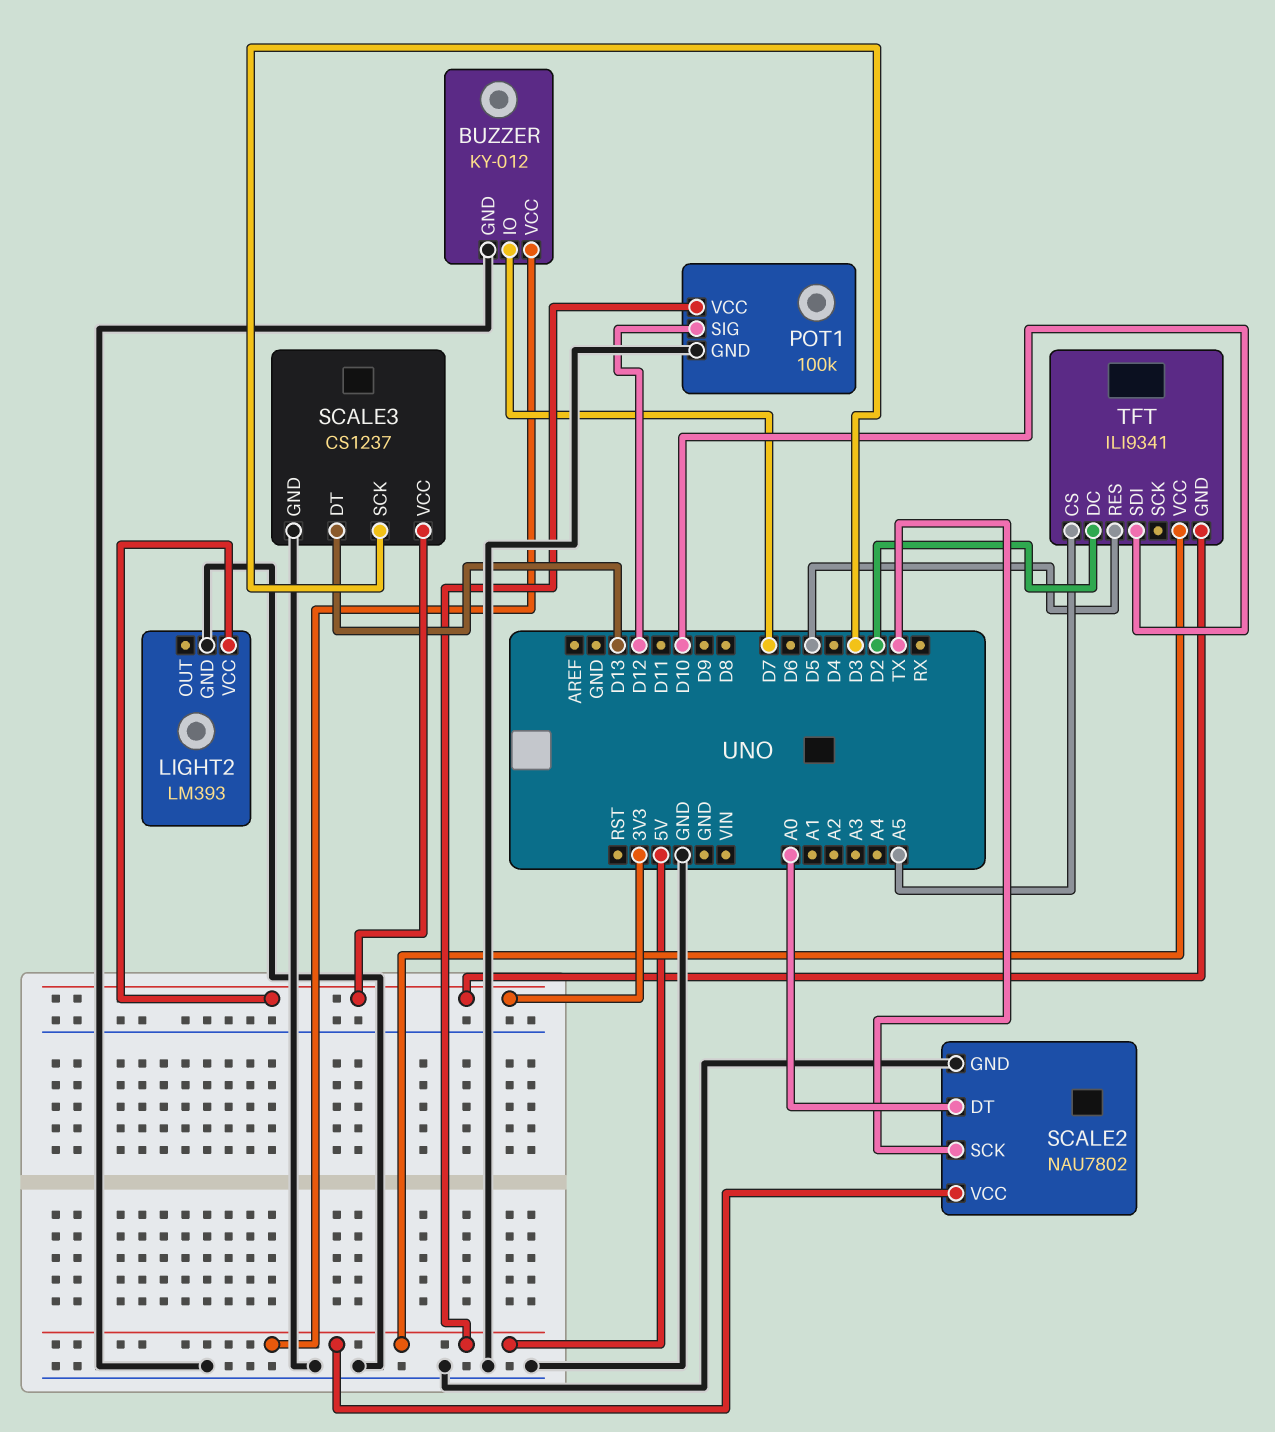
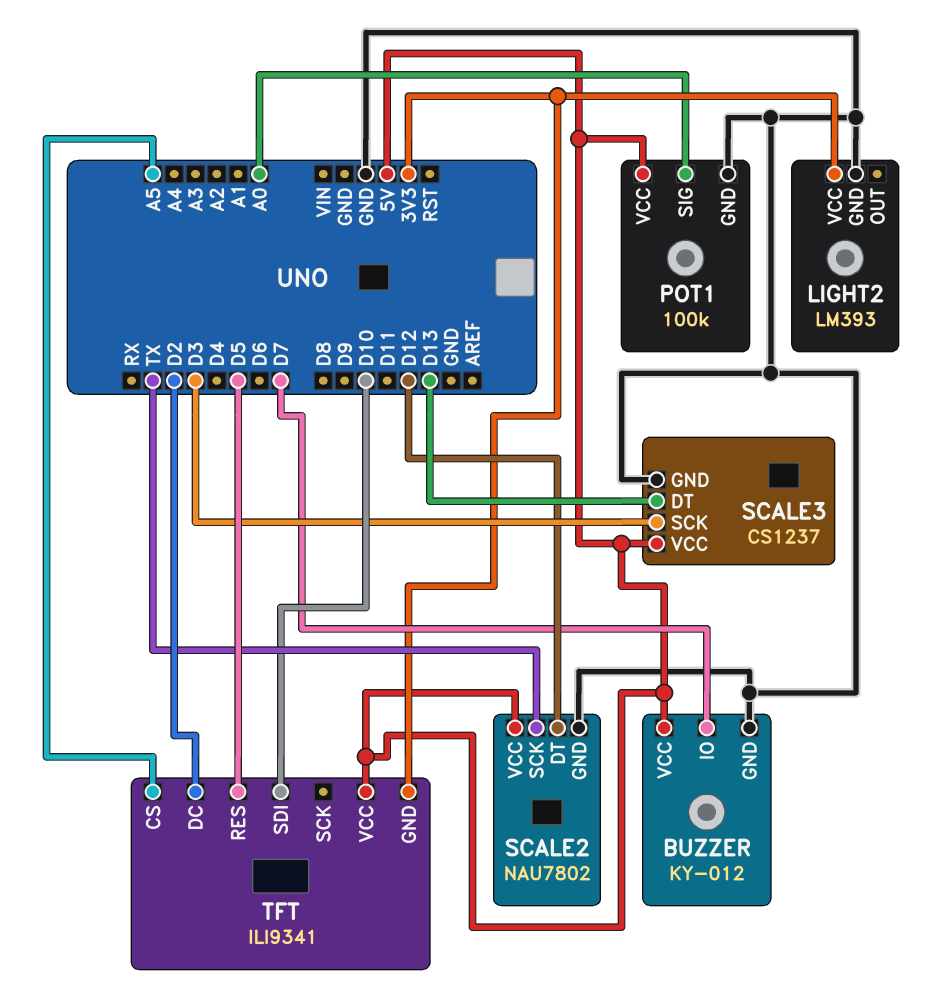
POT1 pin SIG: D12 -> A0
SCALE2 pin DT: A0 -> D12
SCALE3 pin VCC: 3V3 -> 5V

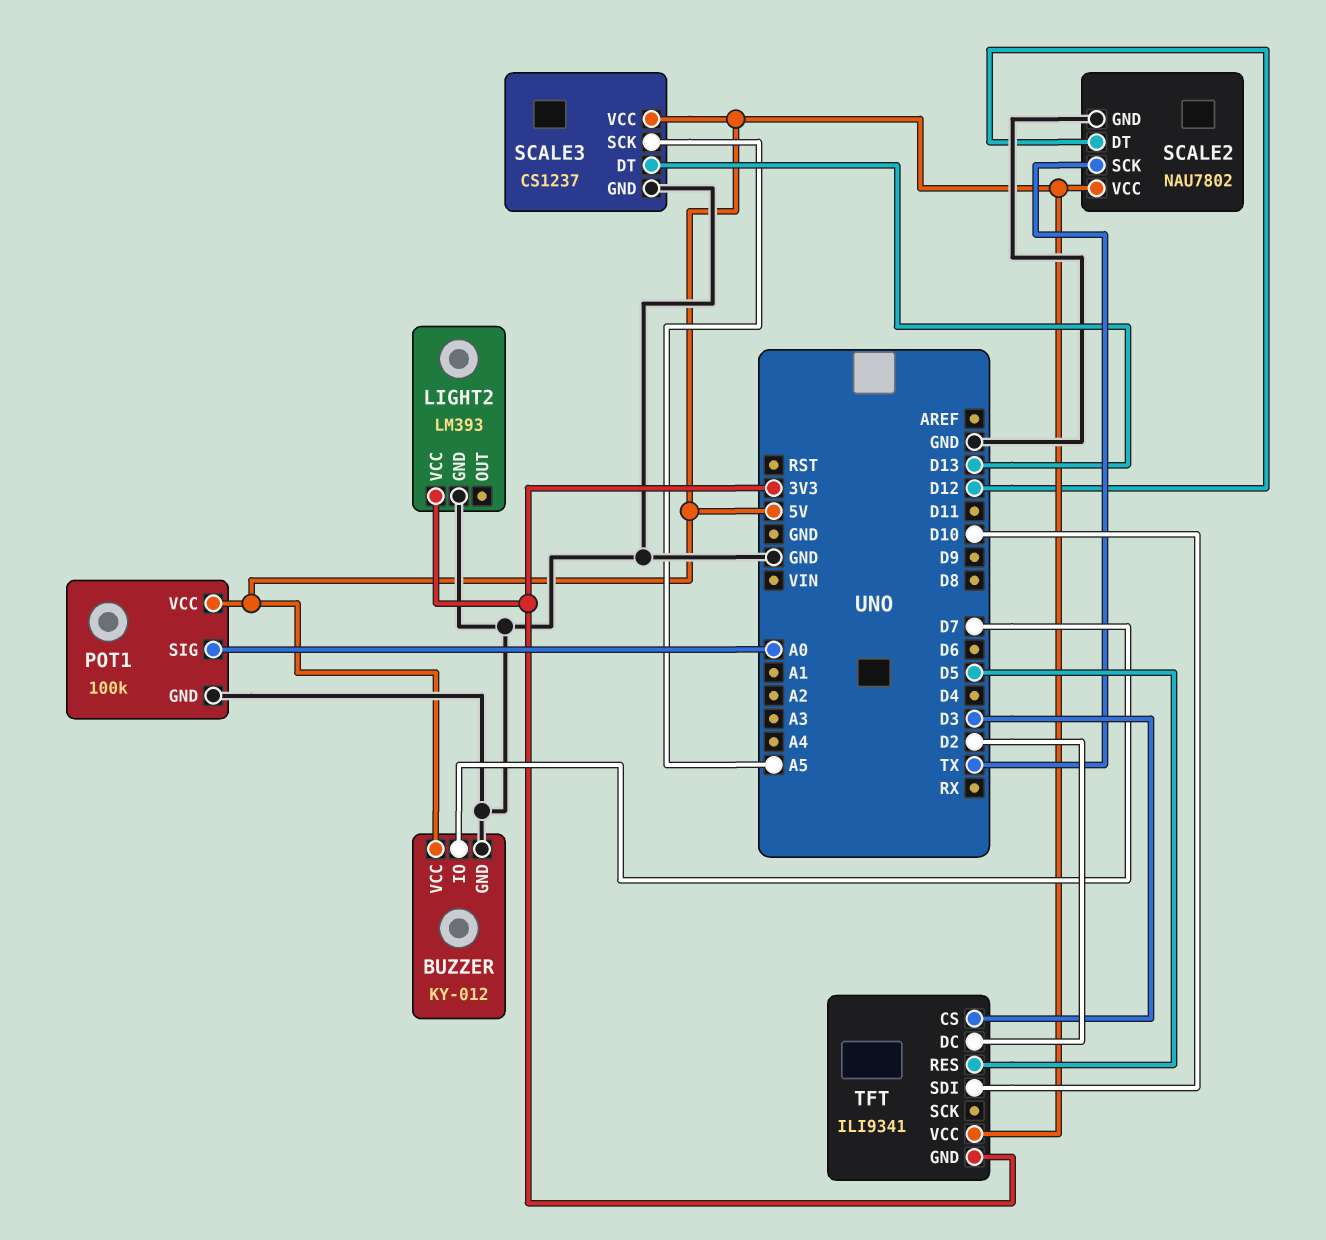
SCALE3 pin SCK: D3 -> A5
TFT pin CS: A5 -> D3

